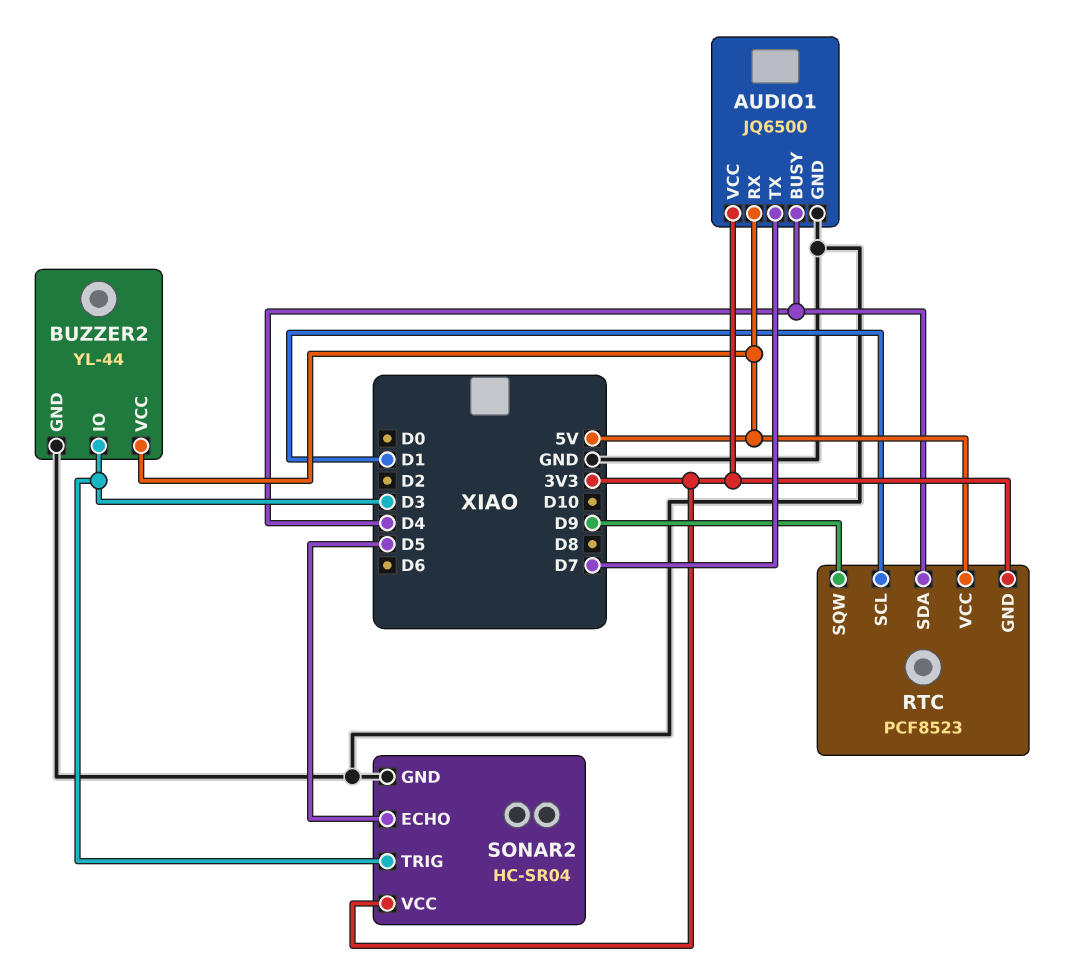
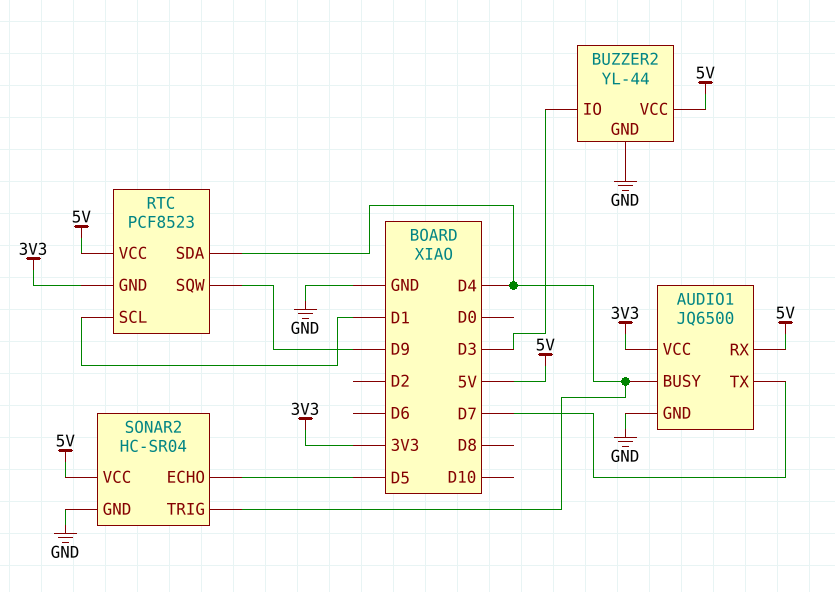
SONAR2 pin TRIG: D3 -> D4
SONAR2 pin VCC: 3V3 -> 5V

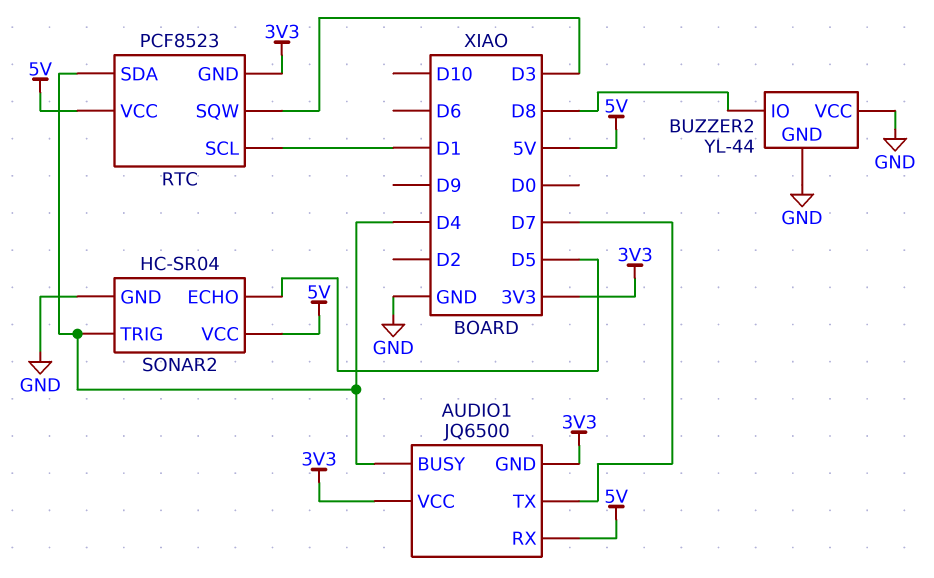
AUDIO1 pin GND: GND -> 3V3
BUZZER2 pin IO: D3 -> D8
BUZZER2 pin VCC: 5V -> GND
RTC pin SQW: D9 -> D3

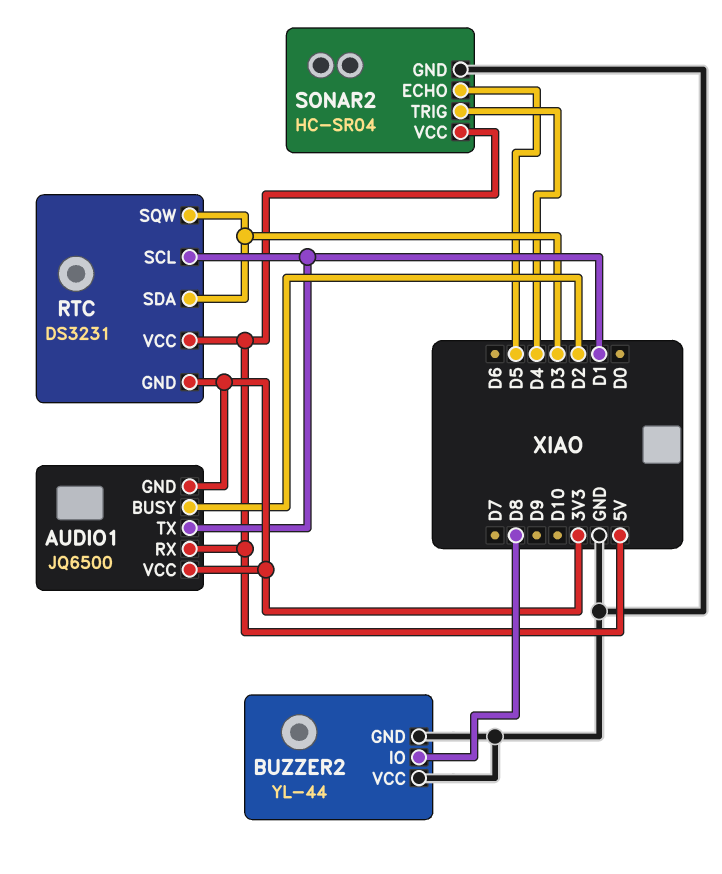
AUDIO1 pin BUSY: D4 -> D2
AUDIO1 pin TX: D7 -> D1
RTC: PCF8523 -> DS3231
RTC pin SDA: D4 -> D3

